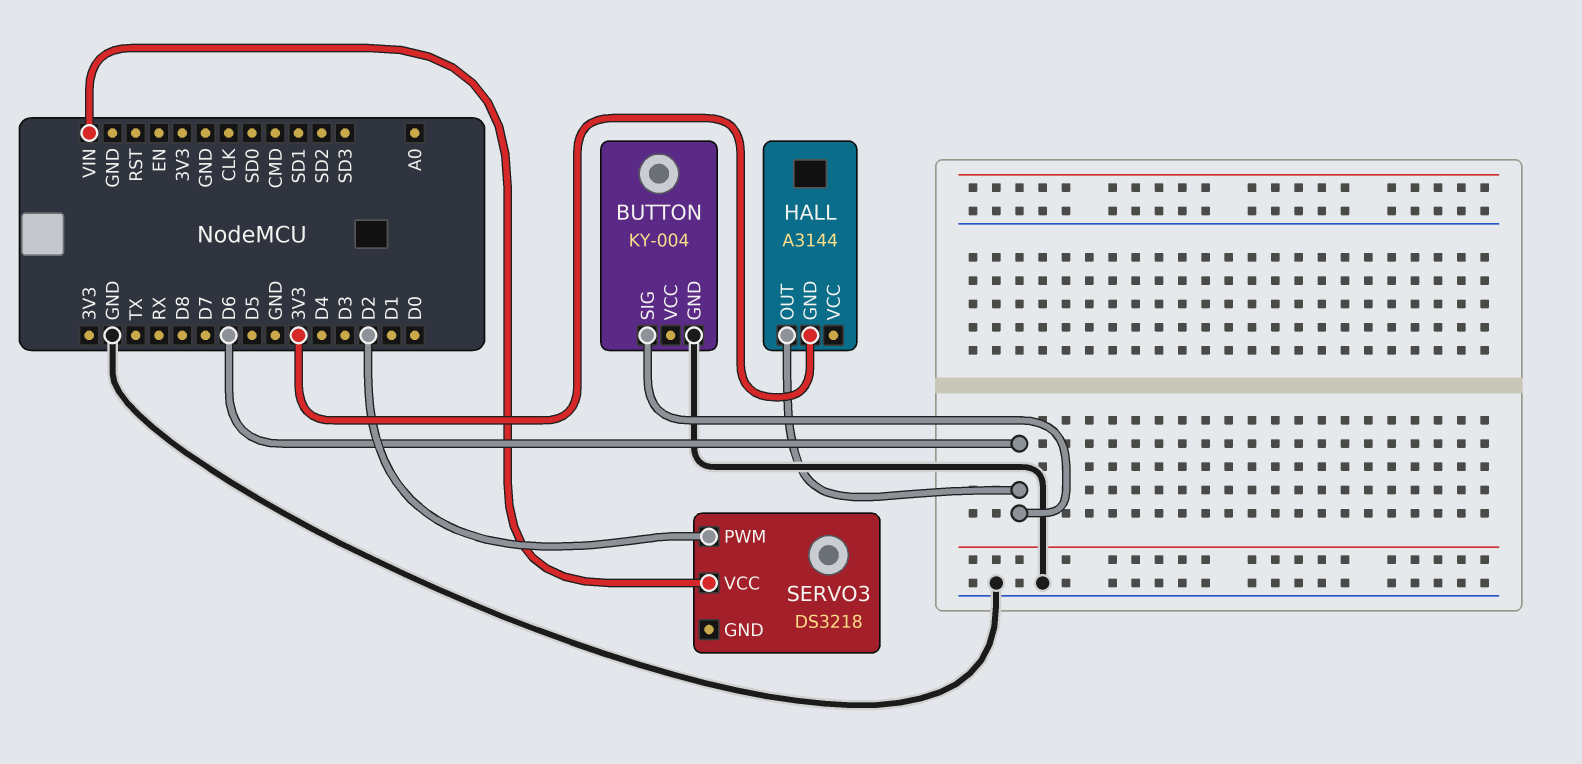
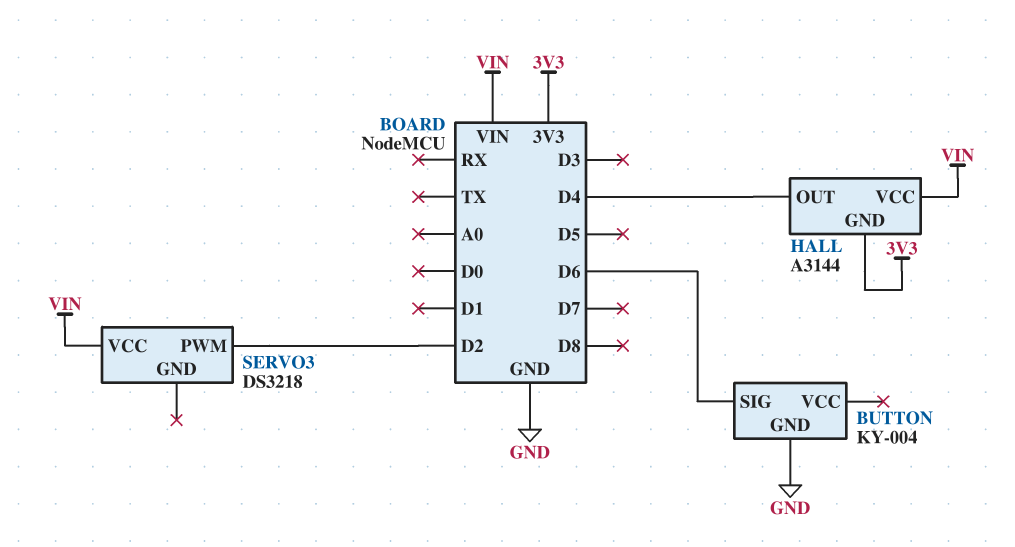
HALL pin OUT: D6 -> D4
HALL pin VCC: none -> VIN

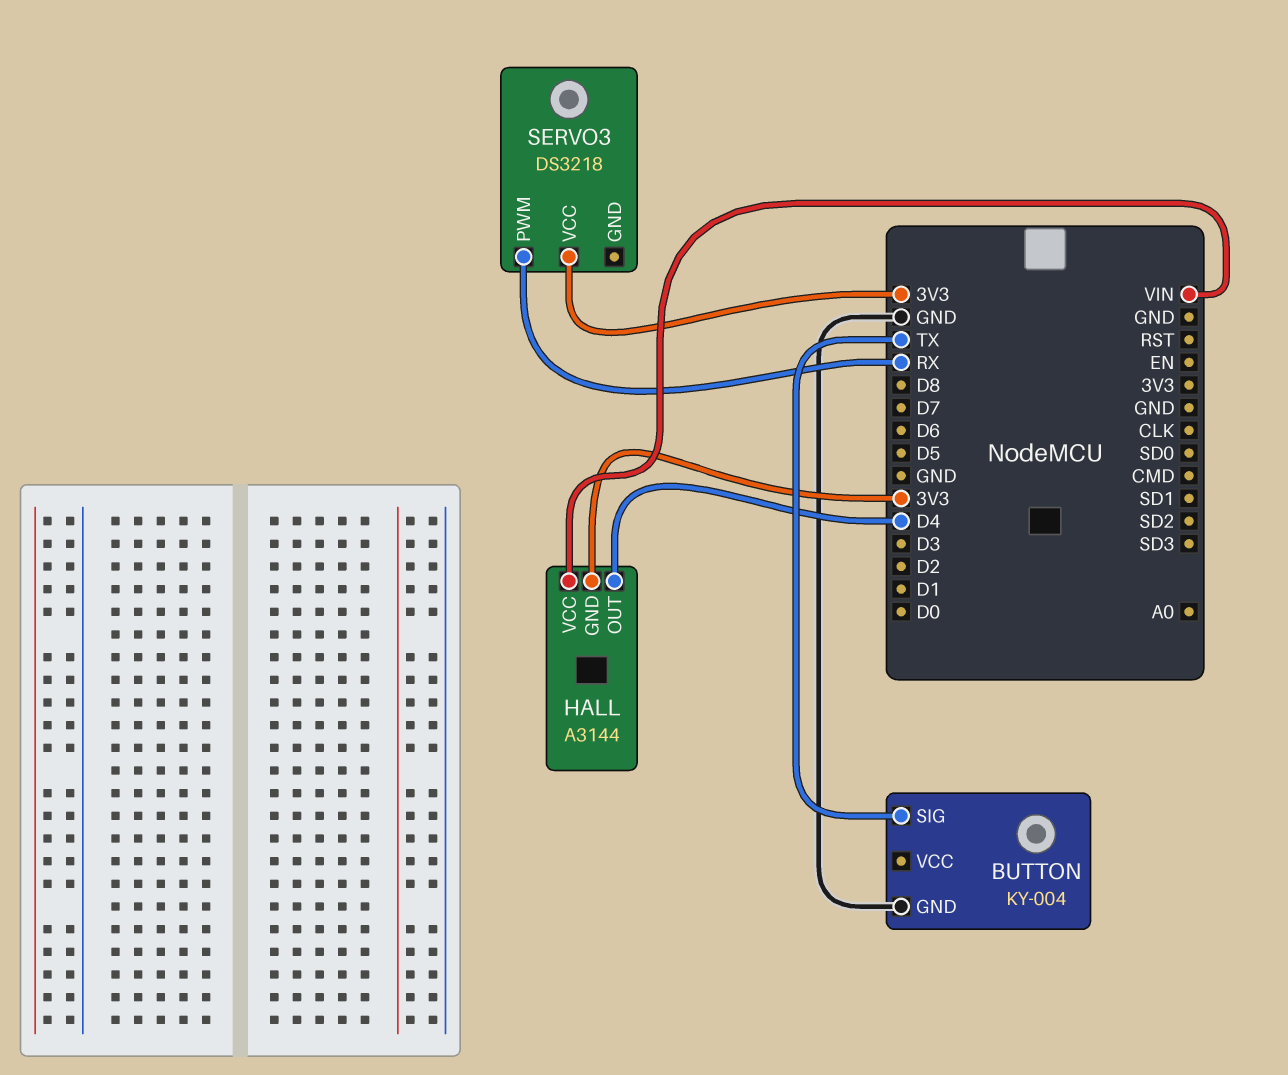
BUTTON pin SIG: D6 -> TX
SERVO3 pin PWM: D2 -> RX
SERVO3 pin VCC: VIN -> 3V3

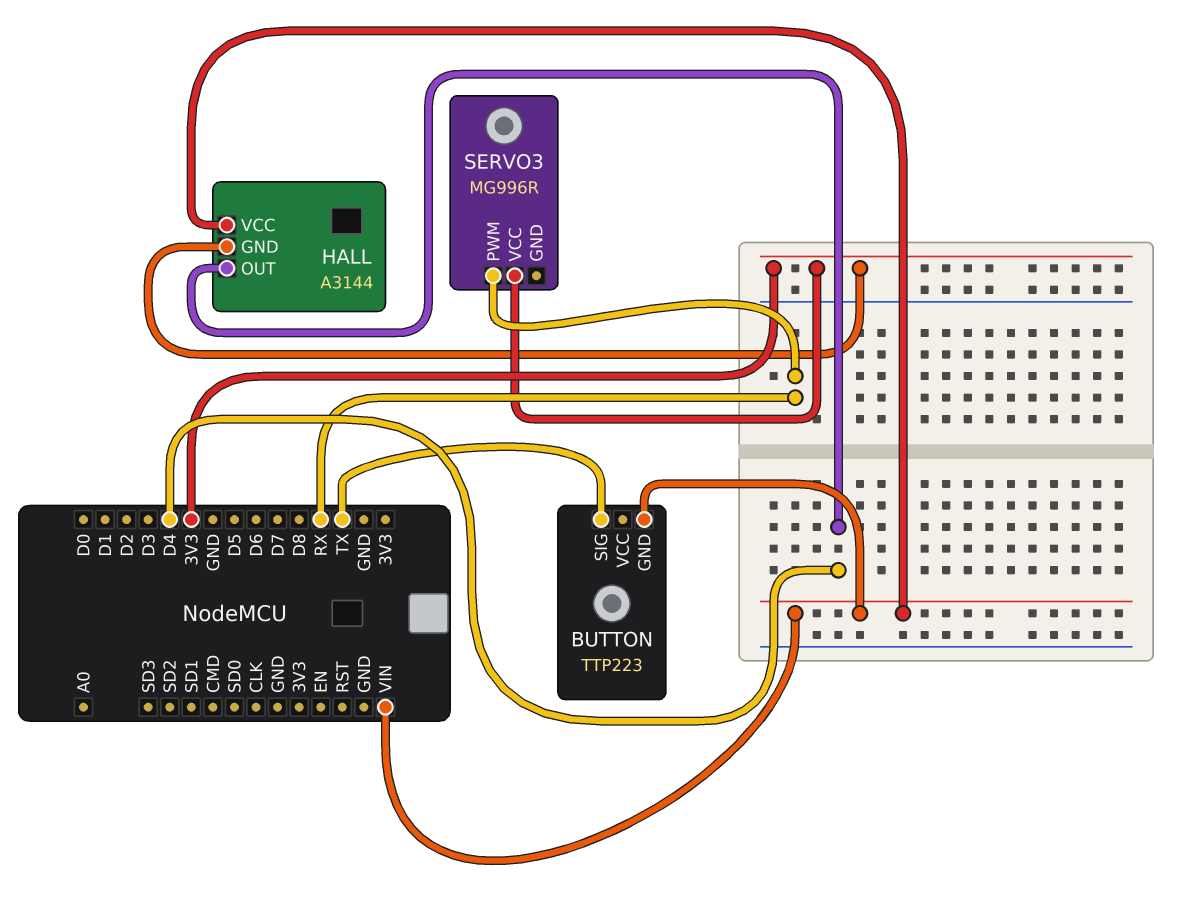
BUTTON: KY-004 -> TTP223
BUTTON pin GND: GND -> VIN
SERVO3: DS3218 -> MG996R

